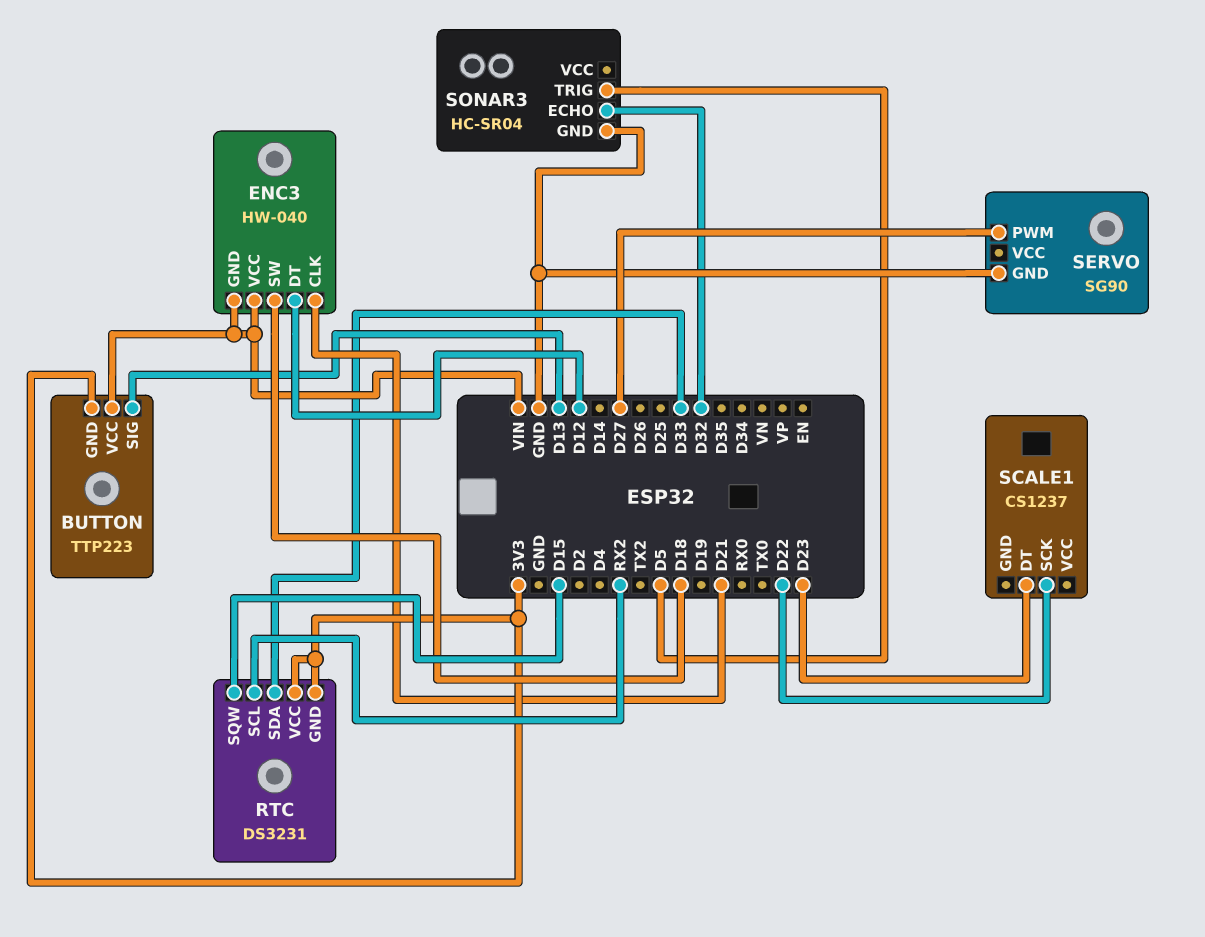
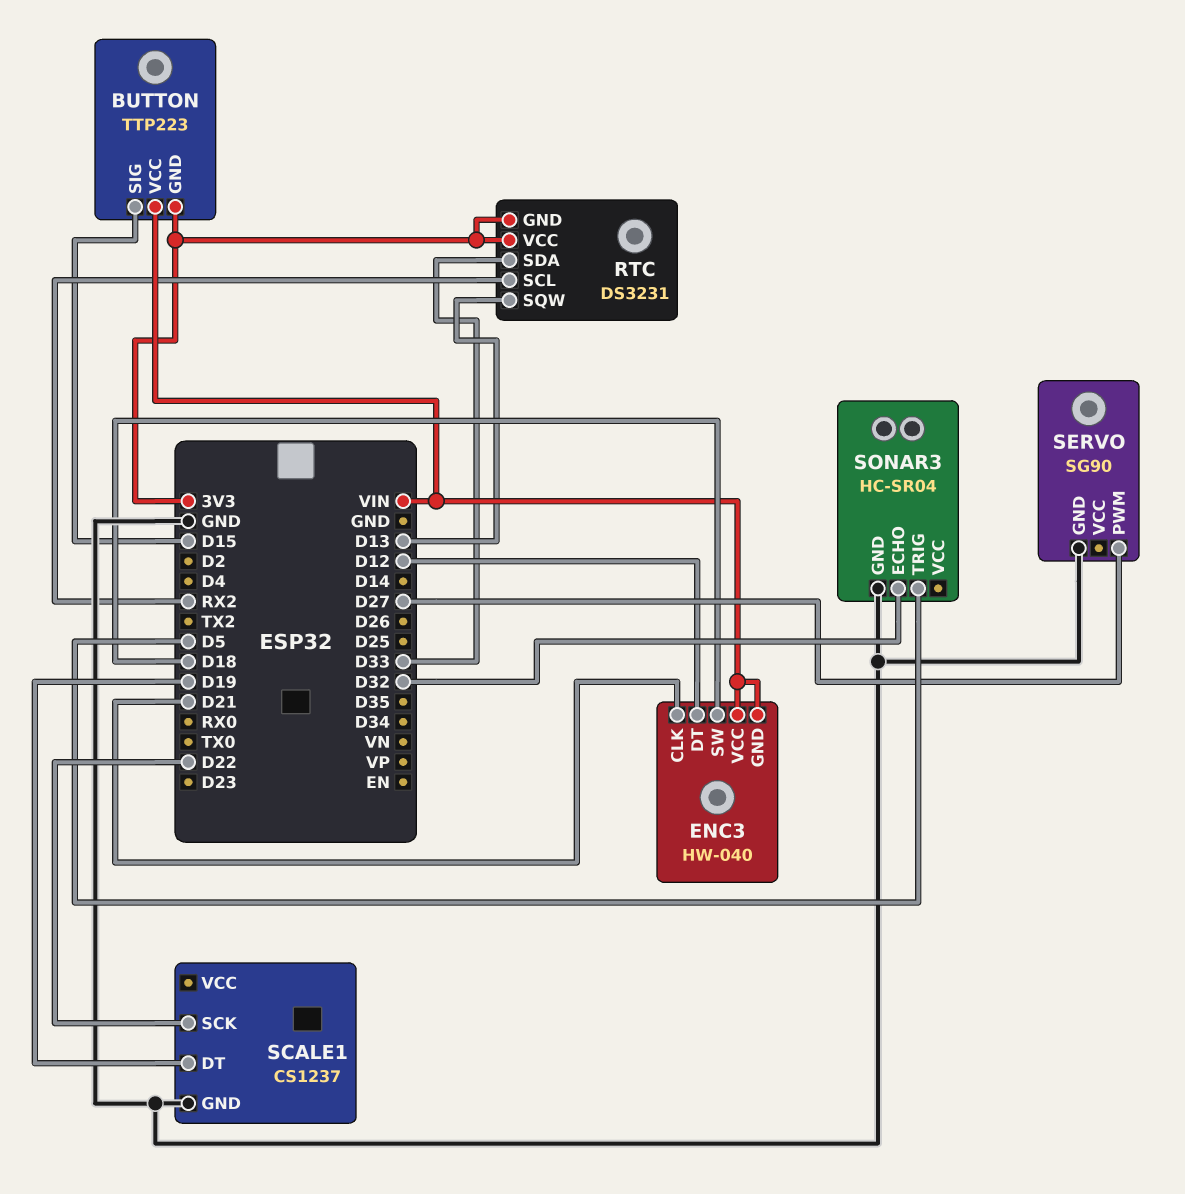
BUTTON pin SIG: D13 -> D15
RTC pin SQW: D15 -> D13
SCALE1 pin DT: D23 -> D19
SCALE1 pin GND: none -> GND

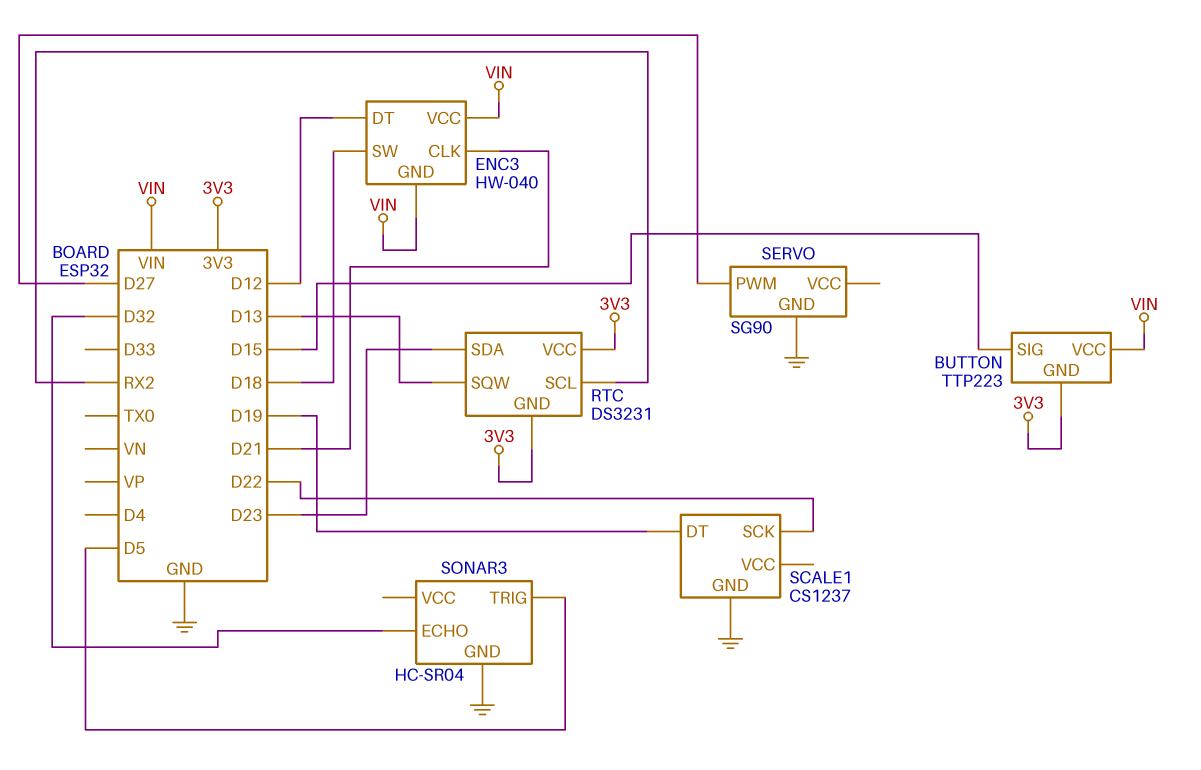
RTC pin SDA: D33 -> D23

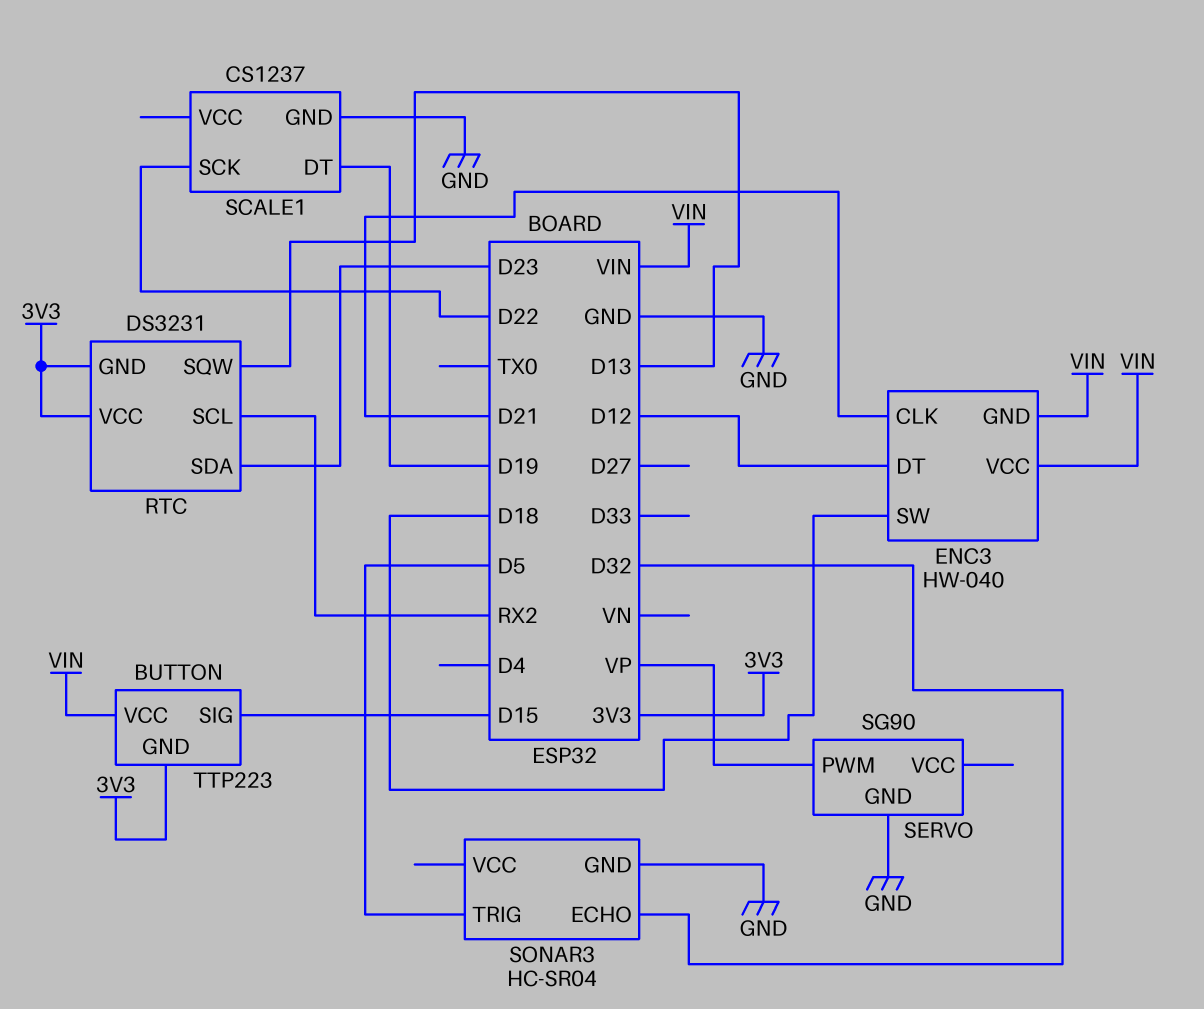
SERVO pin PWM: D27 -> VP

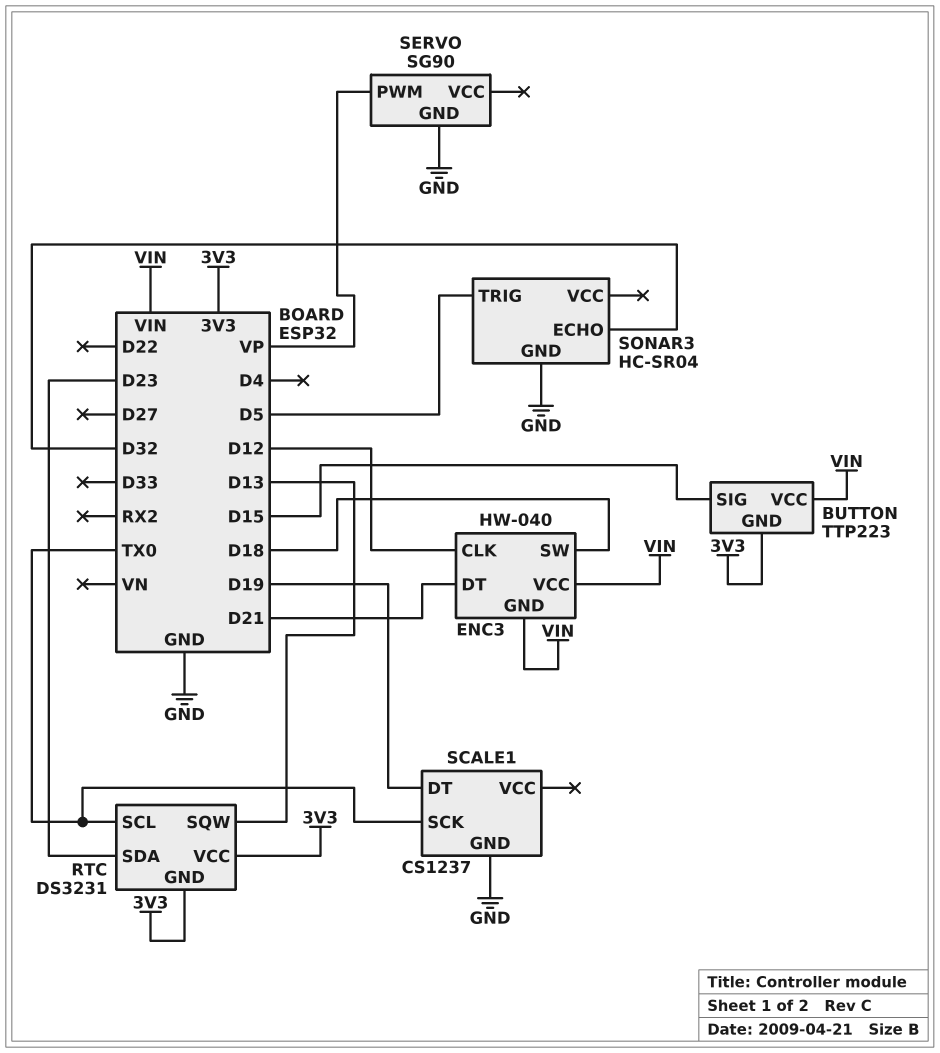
ENC3 pin CLK: D21 -> D12
ENC3 pin DT: D12 -> D21
RTC pin SCL: RX2 -> TX0
SCALE1 pin SCK: D22 -> TX0

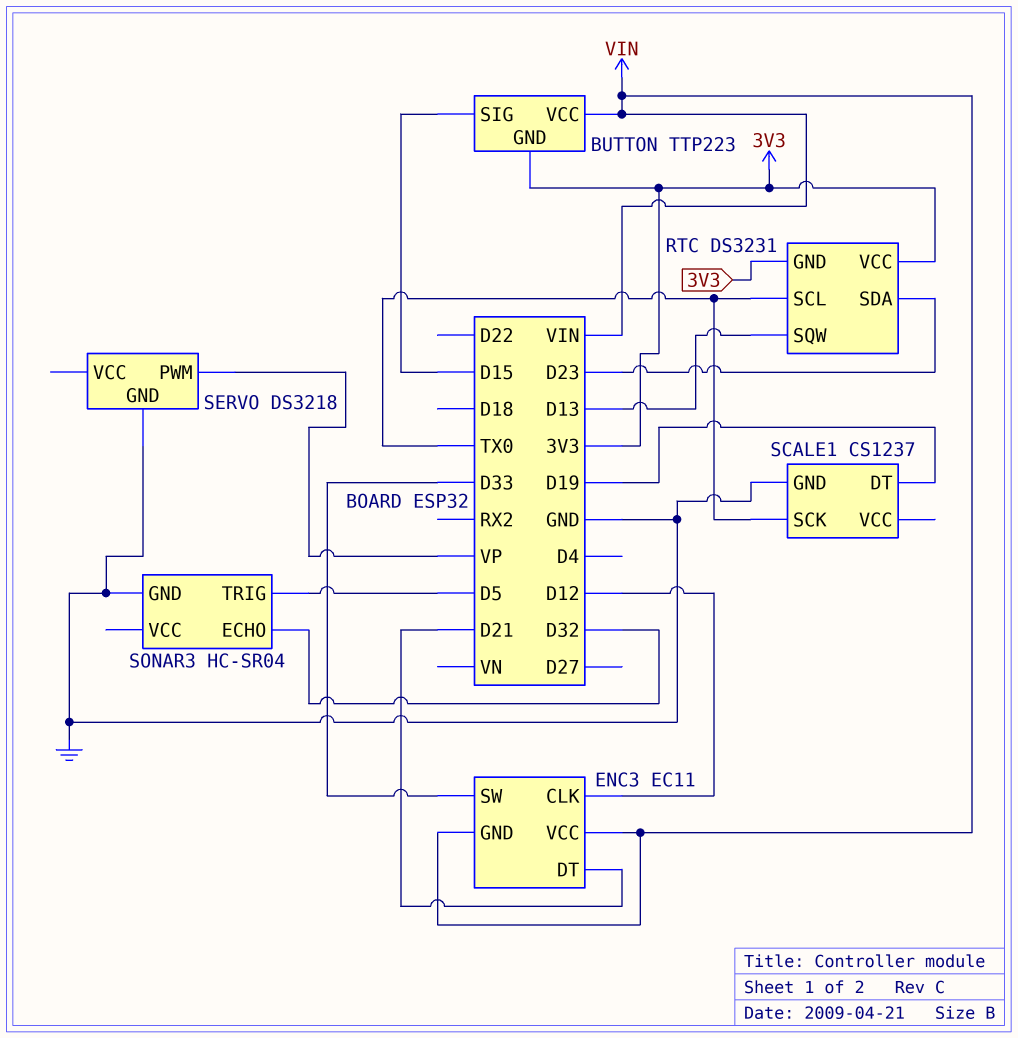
ENC3: HW-040 -> EC11
ENC3 pin SW: D18 -> D33
SERVO: SG90 -> DS3218

